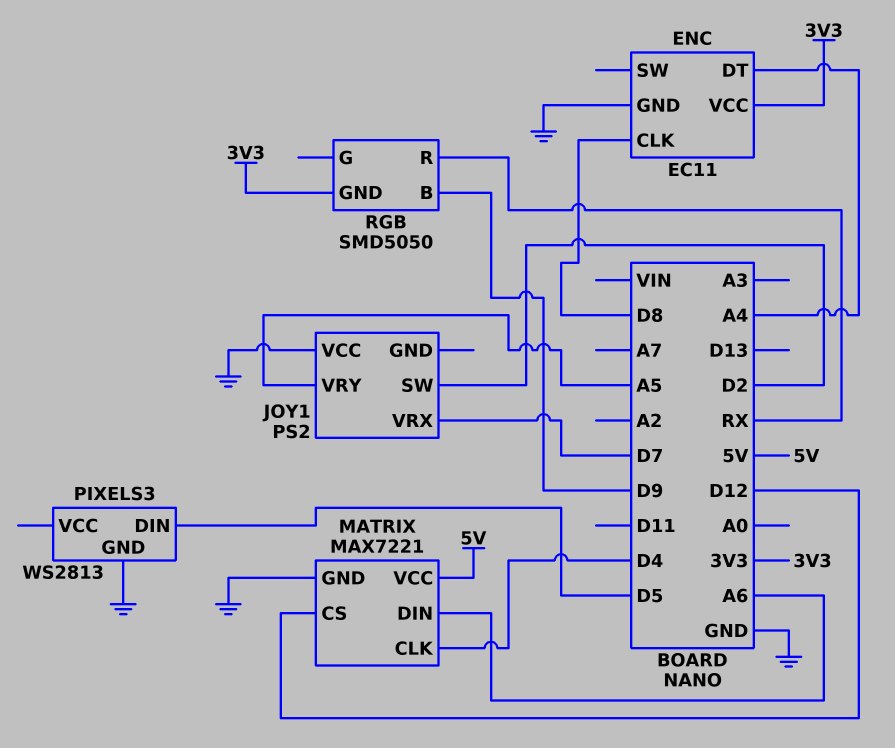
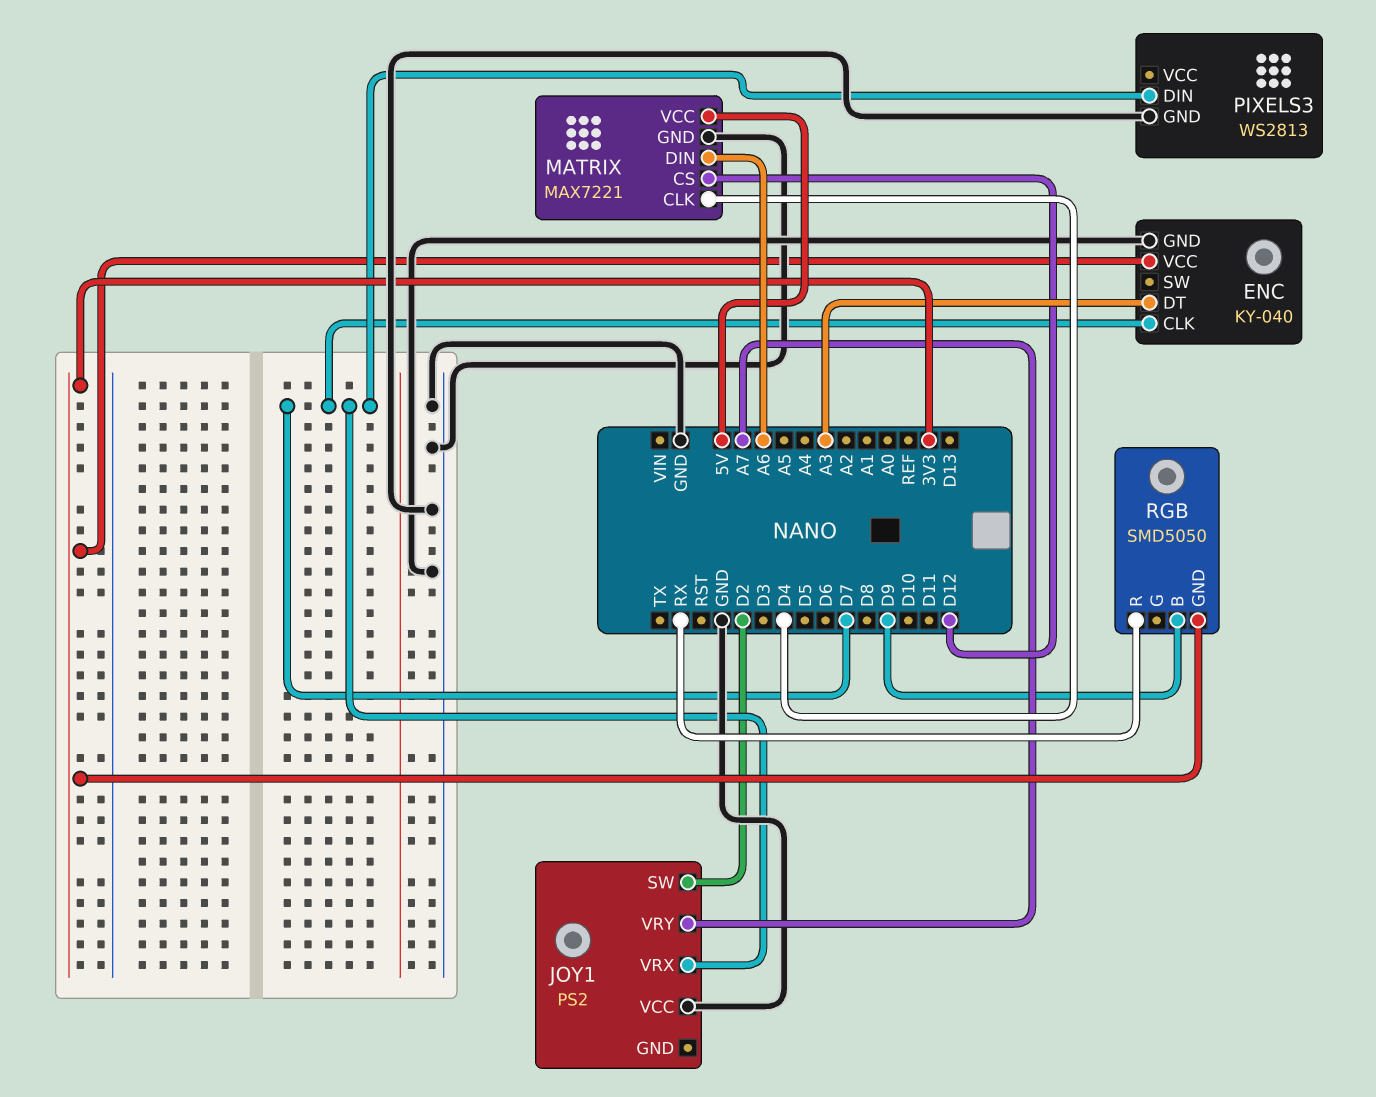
ENC: EC11 -> KY-040
ENC pin CLK: D8 -> D7
ENC pin DT: A4 -> A3
JOY1 pin VRY: A5 -> A7
PIXELS3 pin DIN: D5 -> D7

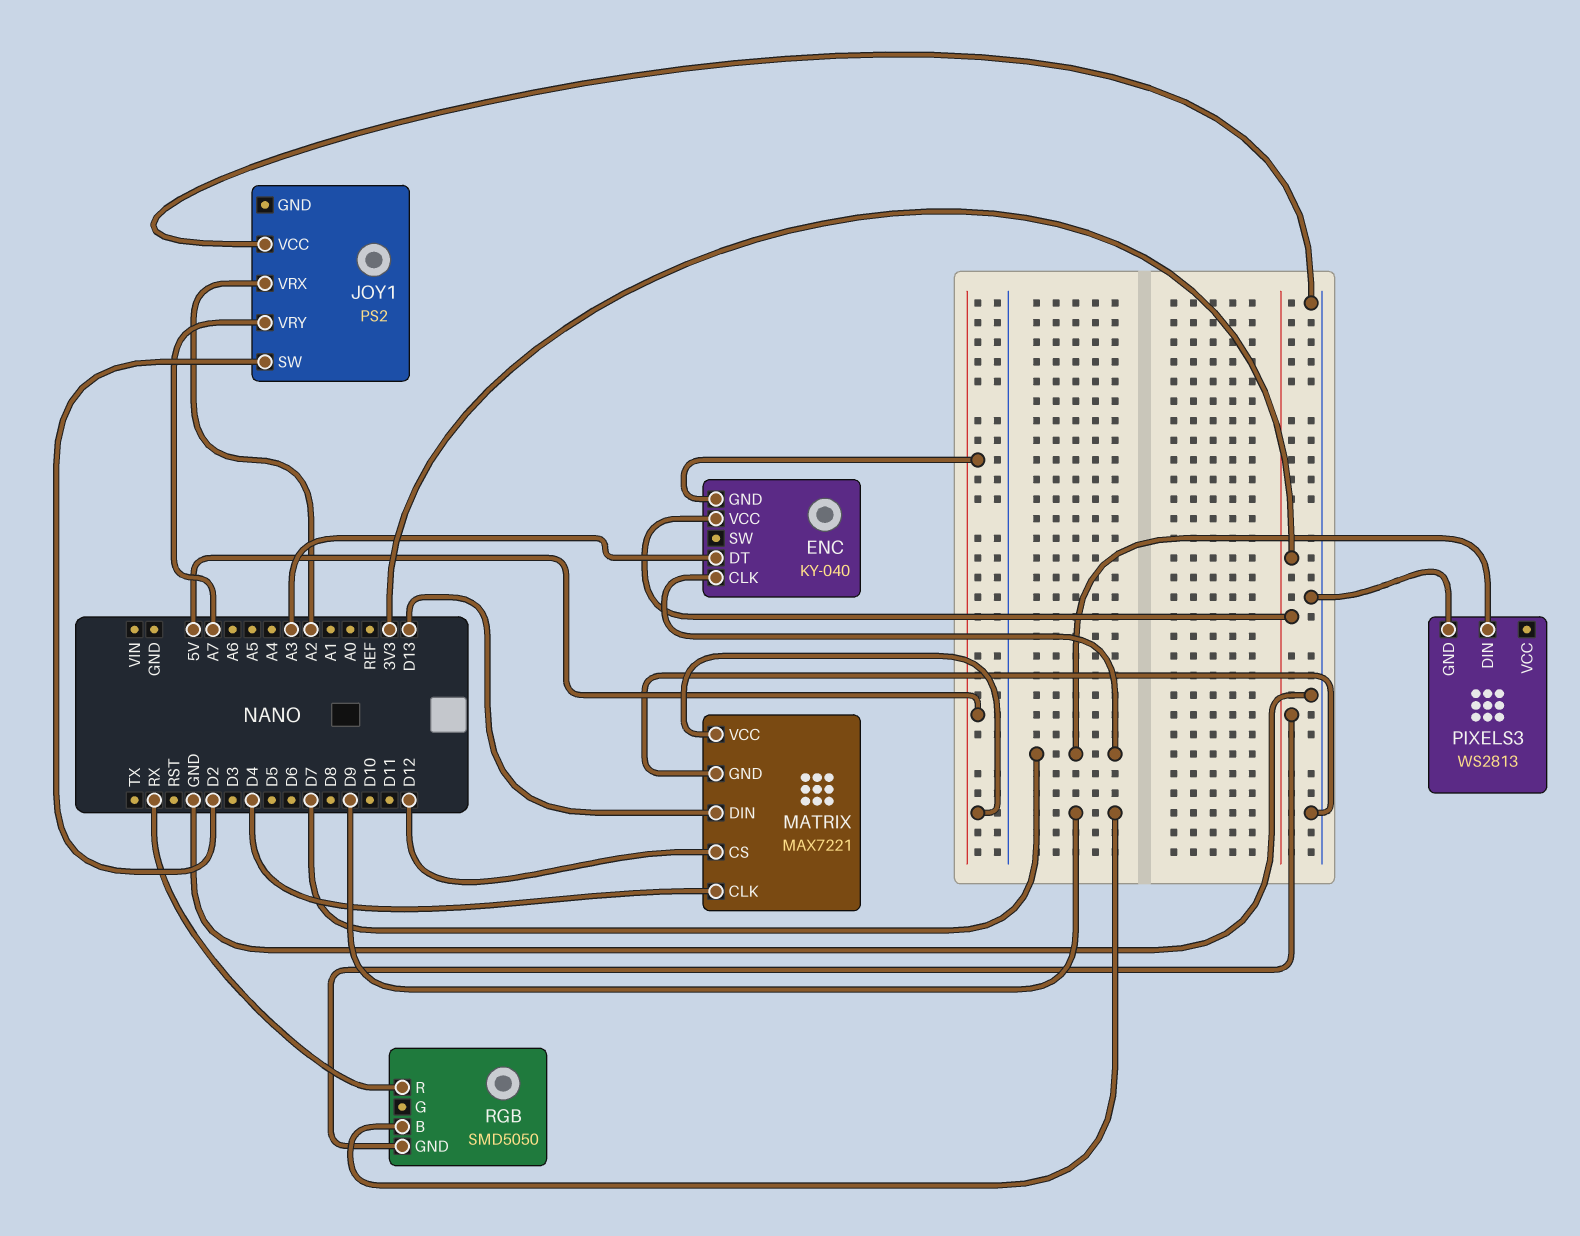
ENC pin GND: GND -> 5V
JOY1 pin VRX: D7 -> A2
MATRIX pin DIN: A6 -> D13

